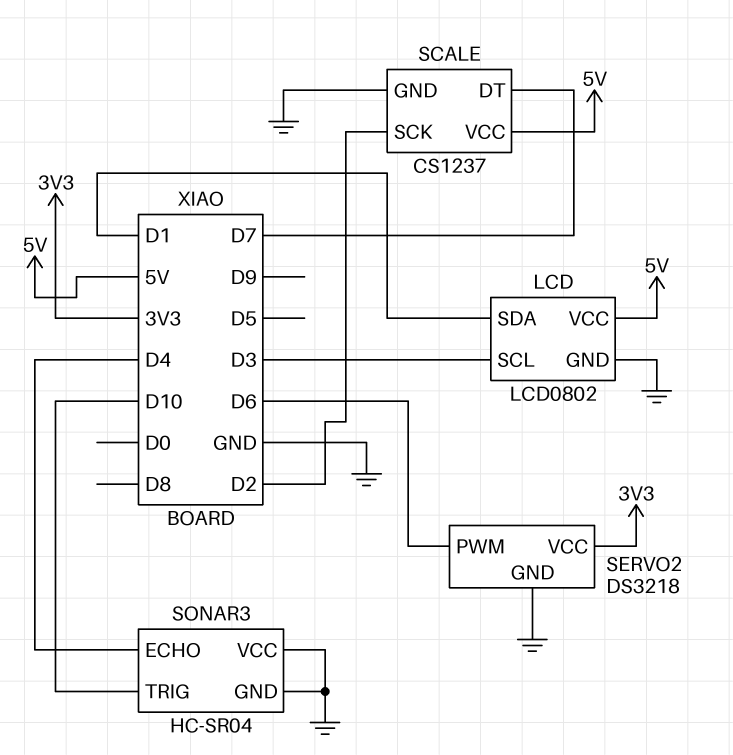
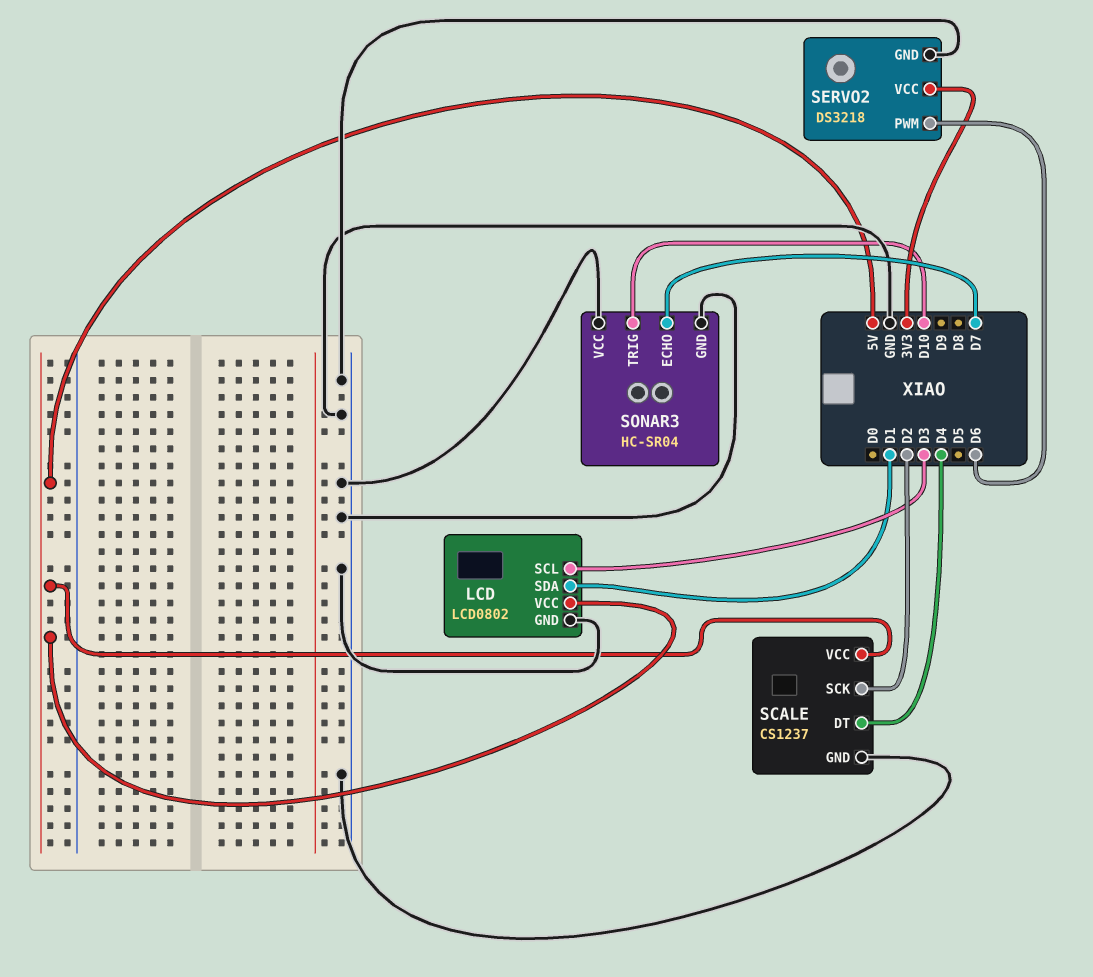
SCALE pin DT: D7 -> D4
SONAR3 pin ECHO: D4 -> D7

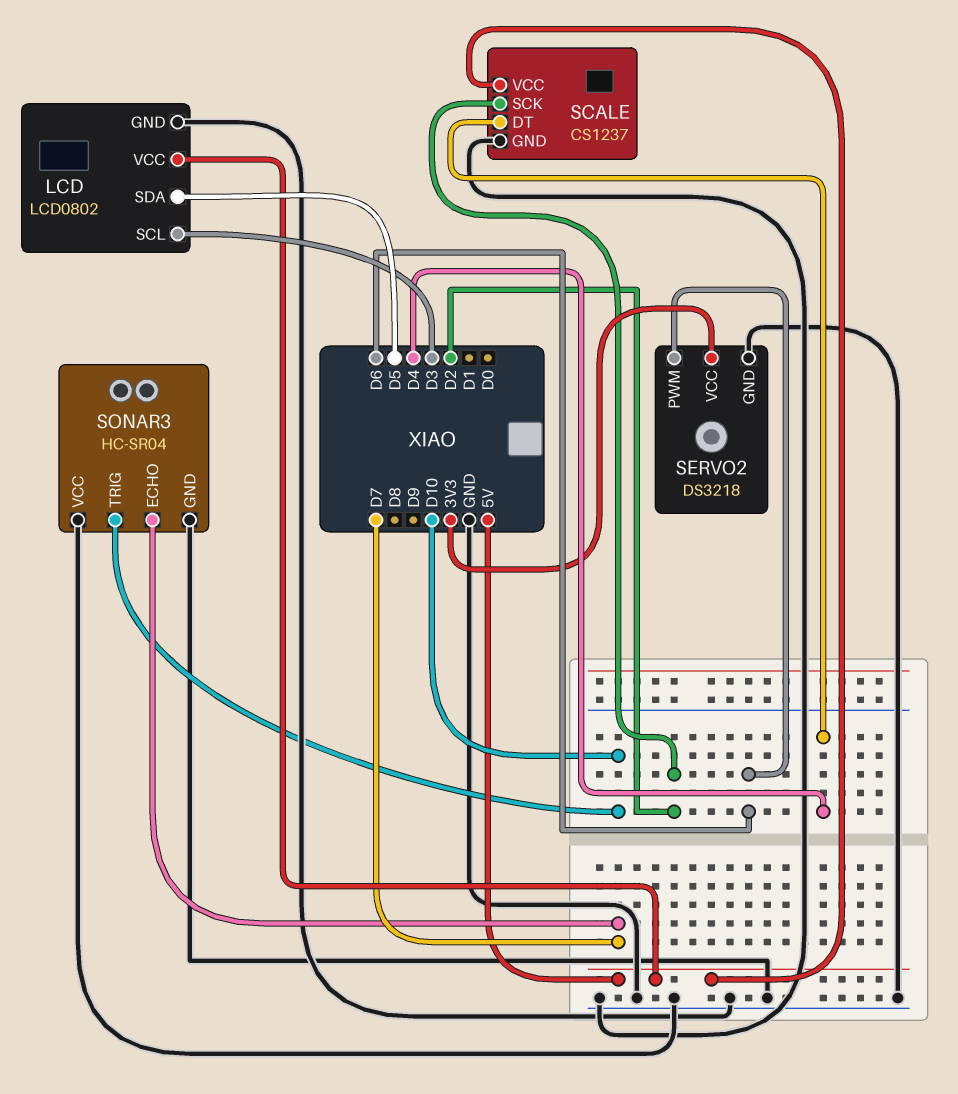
LCD pin SDA: D1 -> D5

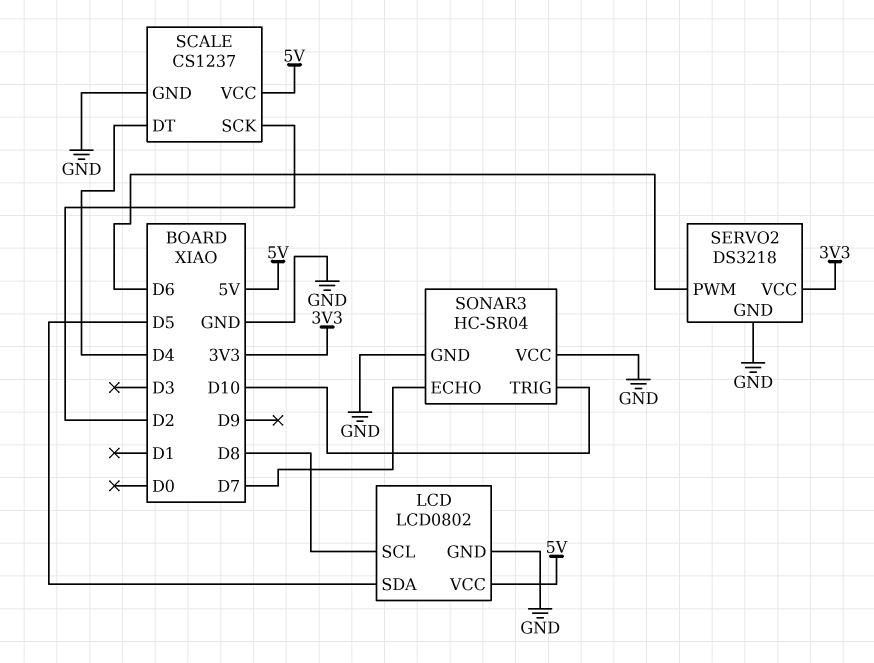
LCD pin SCL: D3 -> D8

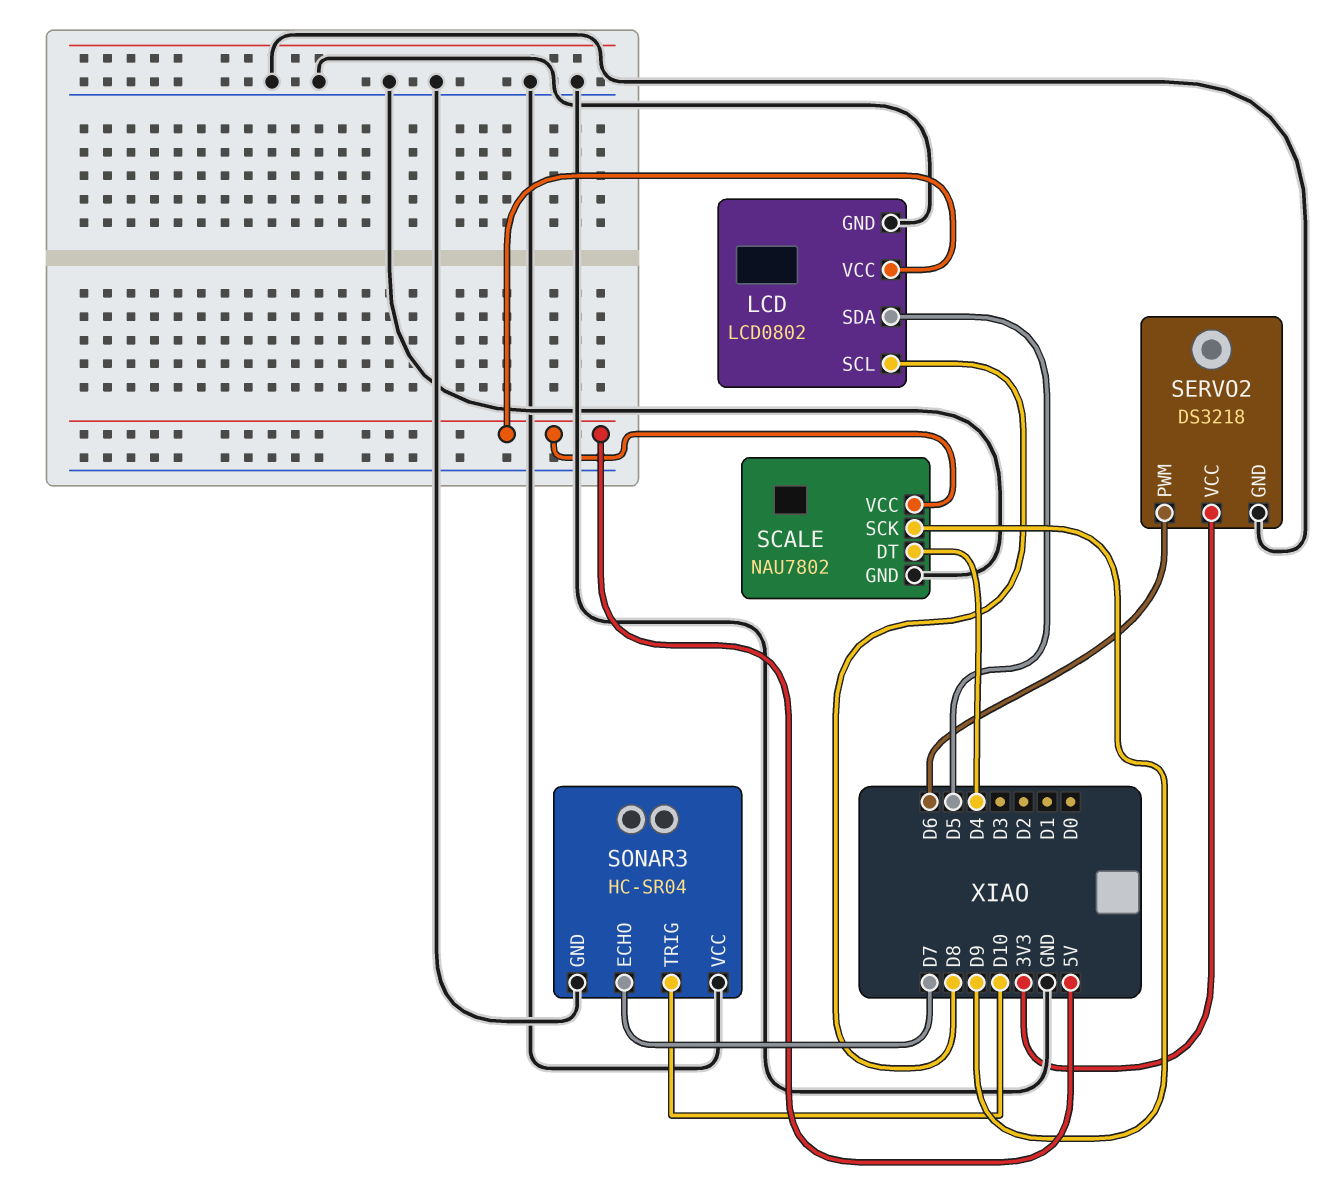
SCALE: CS1237 -> NAU7802
SCALE pin SCK: D2 -> D9

